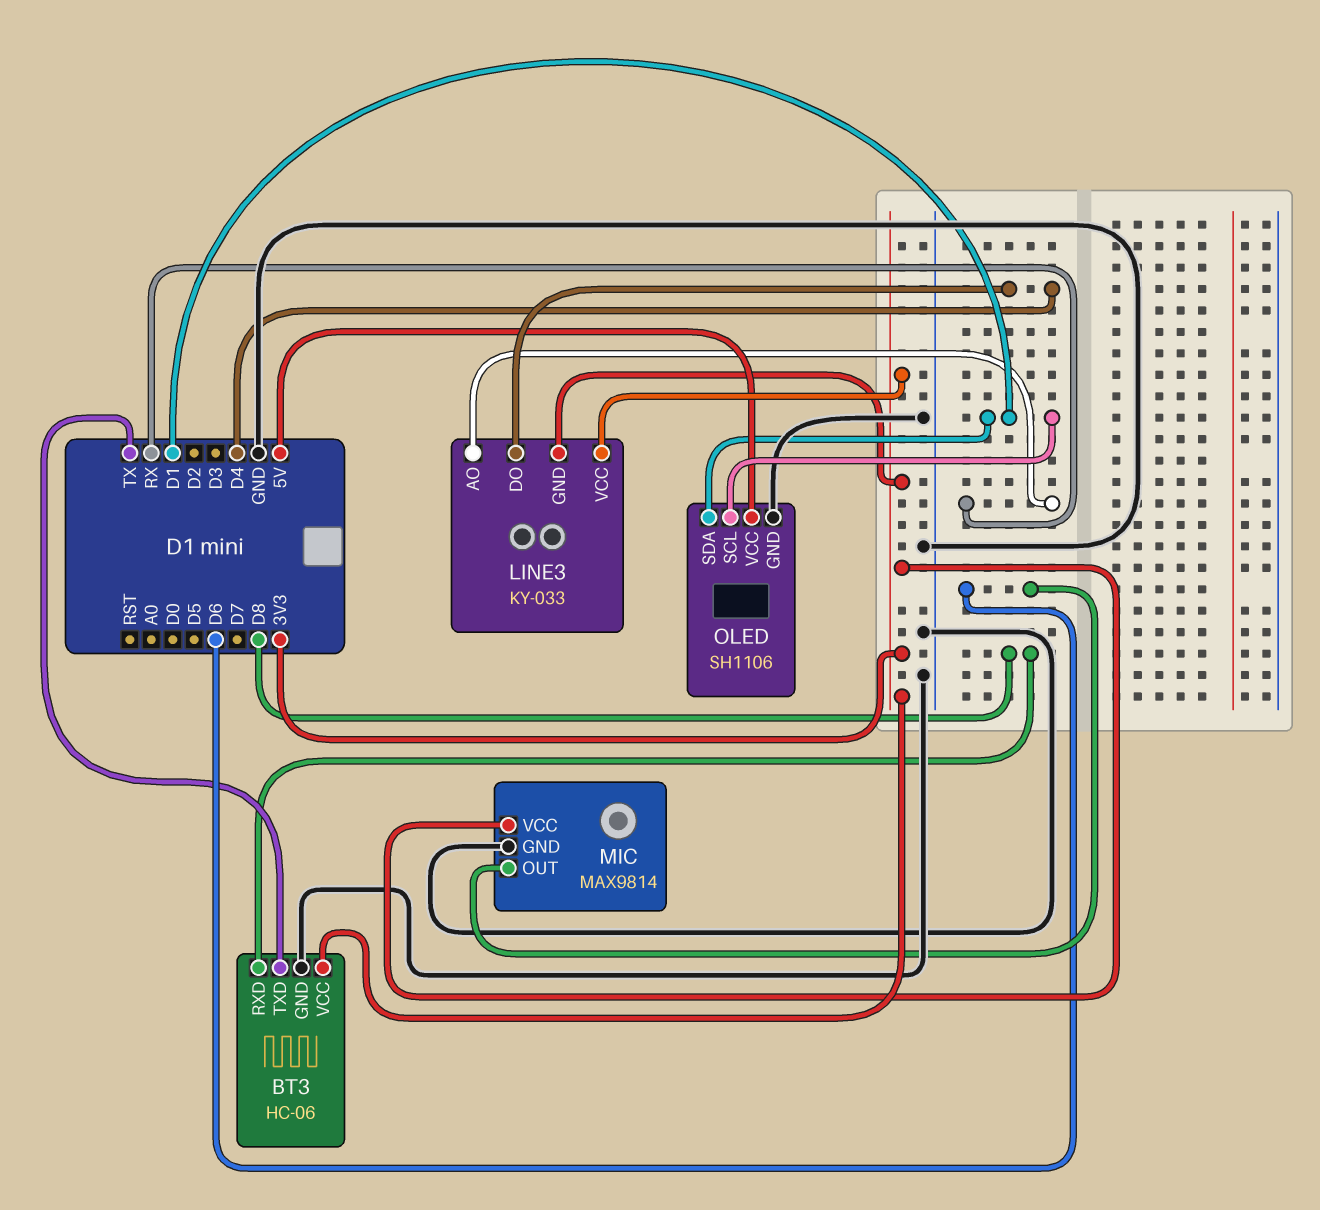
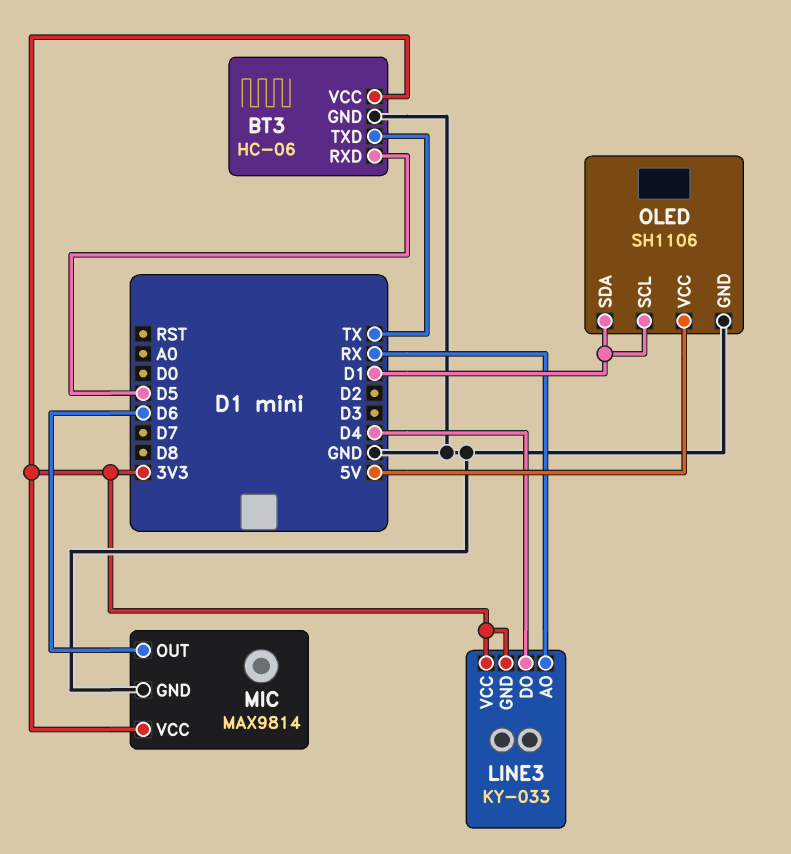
BT3 pin RXD: D8 -> D5

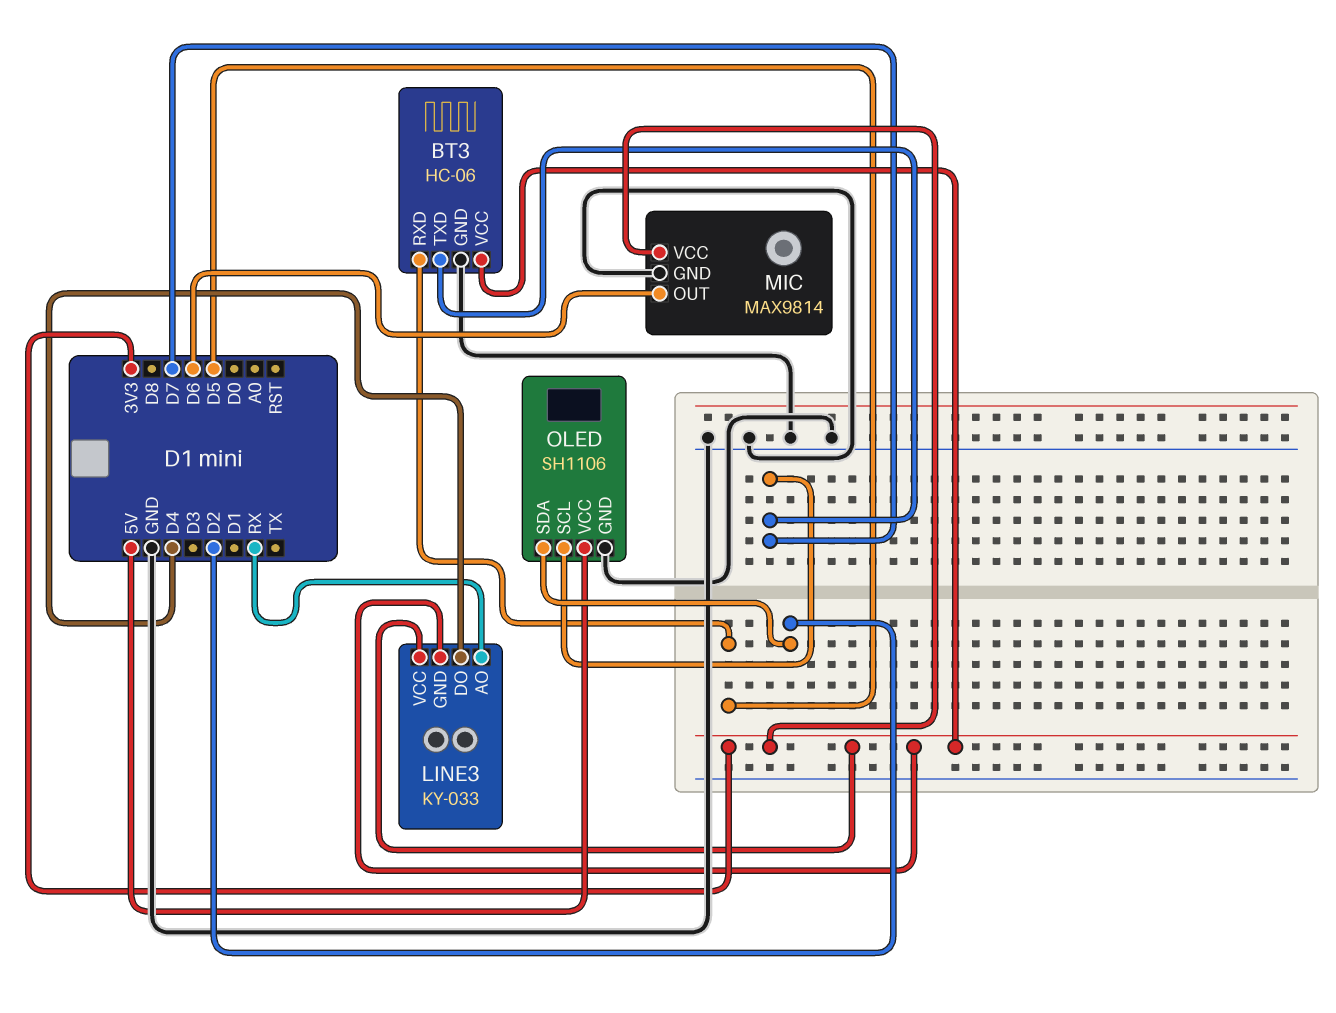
BT3 pin TXD: TX -> D7
OLED pin SCL: D1 -> D7
OLED pin SDA: D1 -> D2

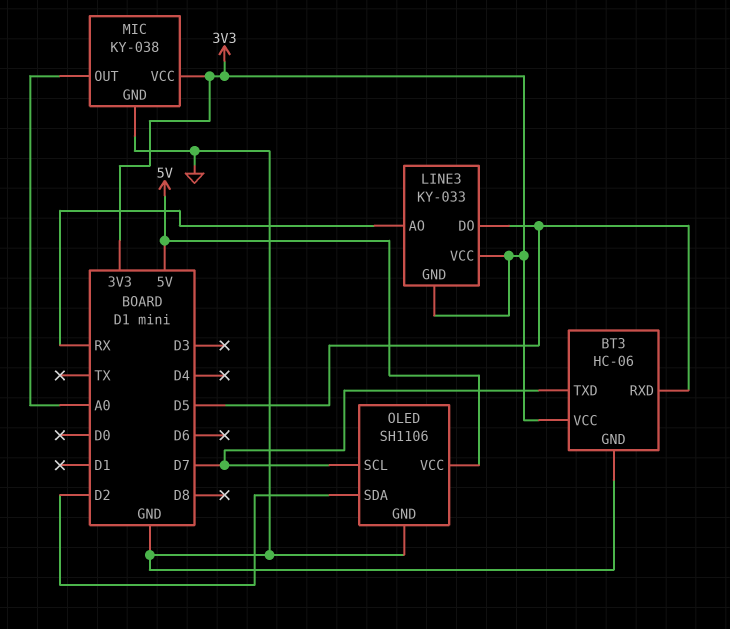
LINE3 pin DO: D4 -> D5
MIC: MAX9814 -> KY-038
MIC pin OUT: D6 -> A0

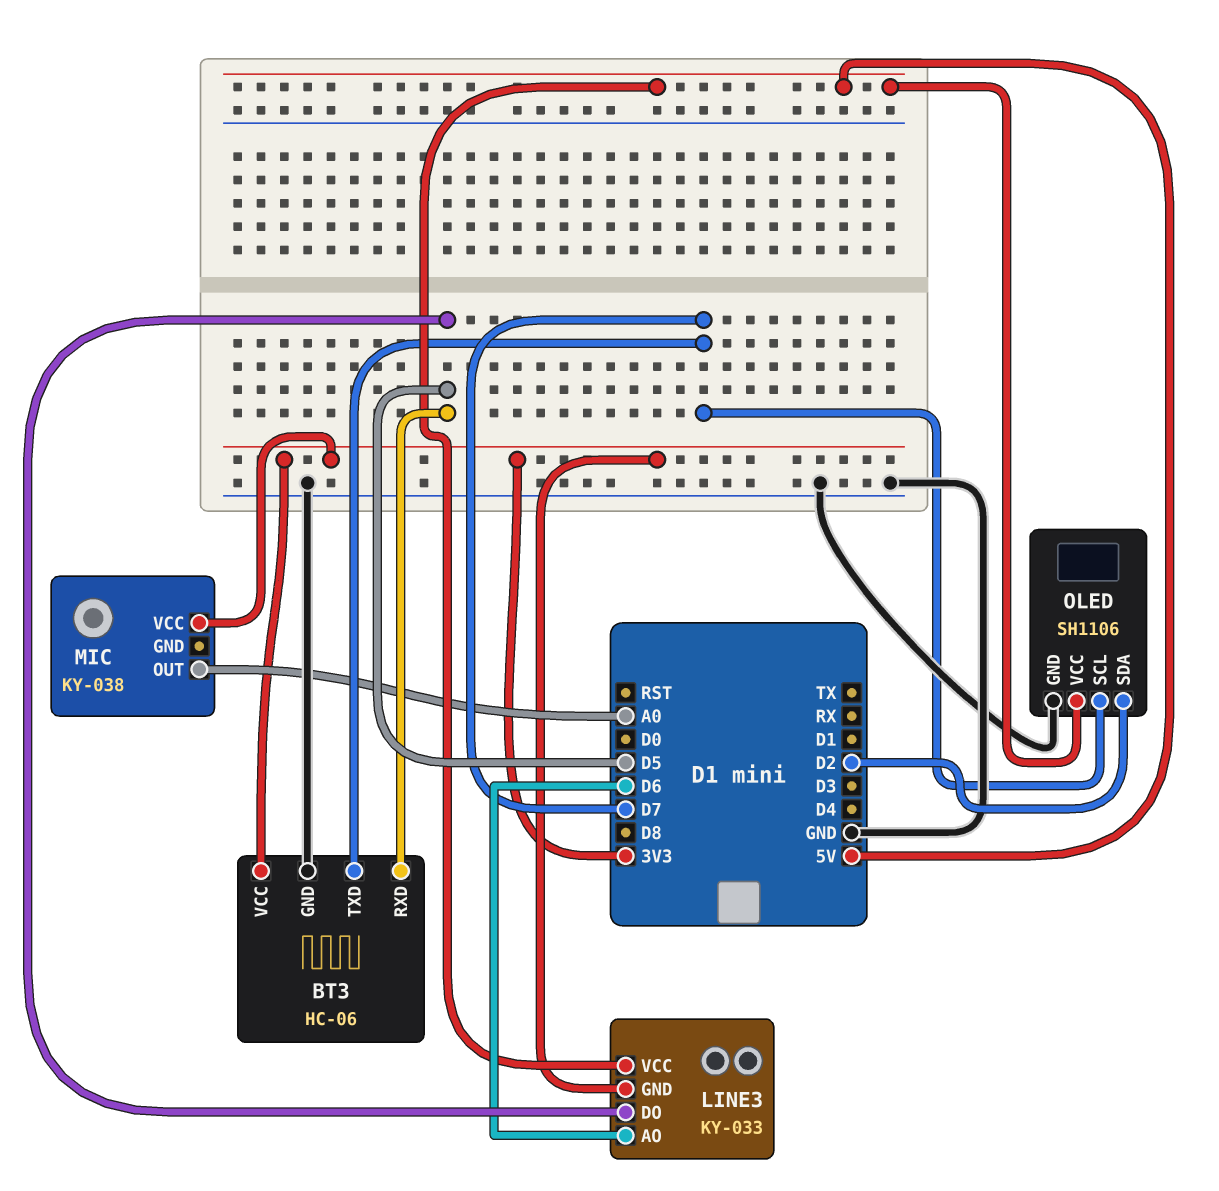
LINE3 pin AO: RX -> D6
LINE3 pin VCC: 3V3 -> 5V
MIC pin GND: GND -> none

